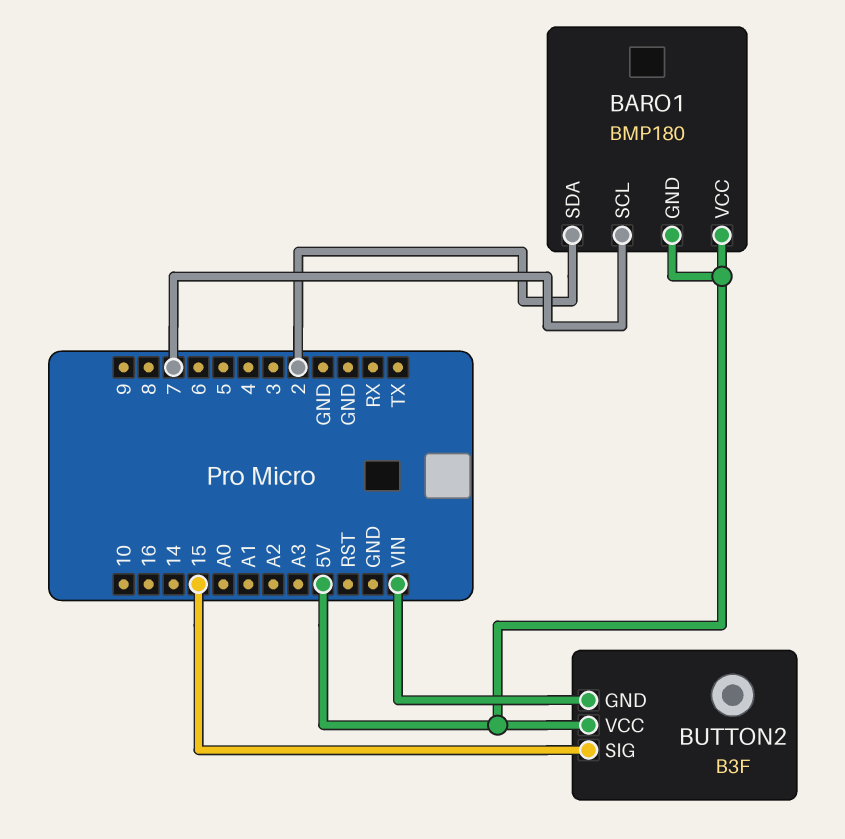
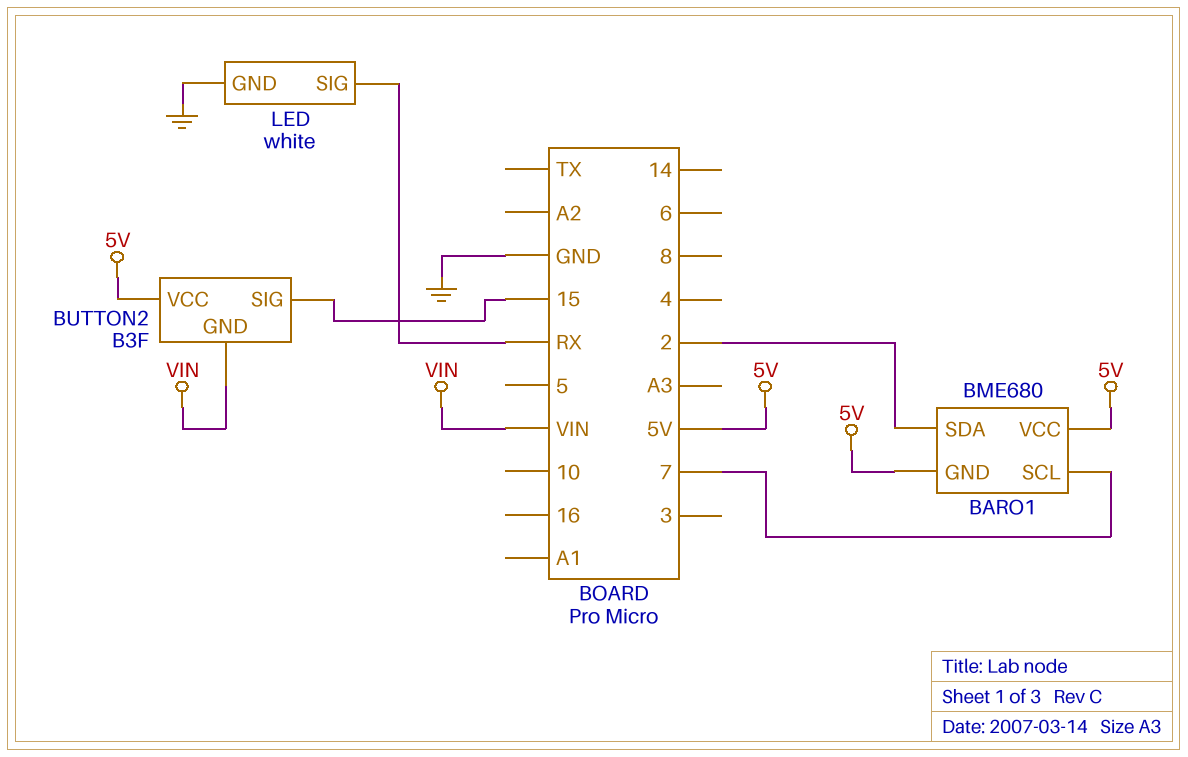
BARO1: BMP180 -> BME680
LED: none -> white
LED pin GND: none -> GND
LED pin SIG: none -> RX

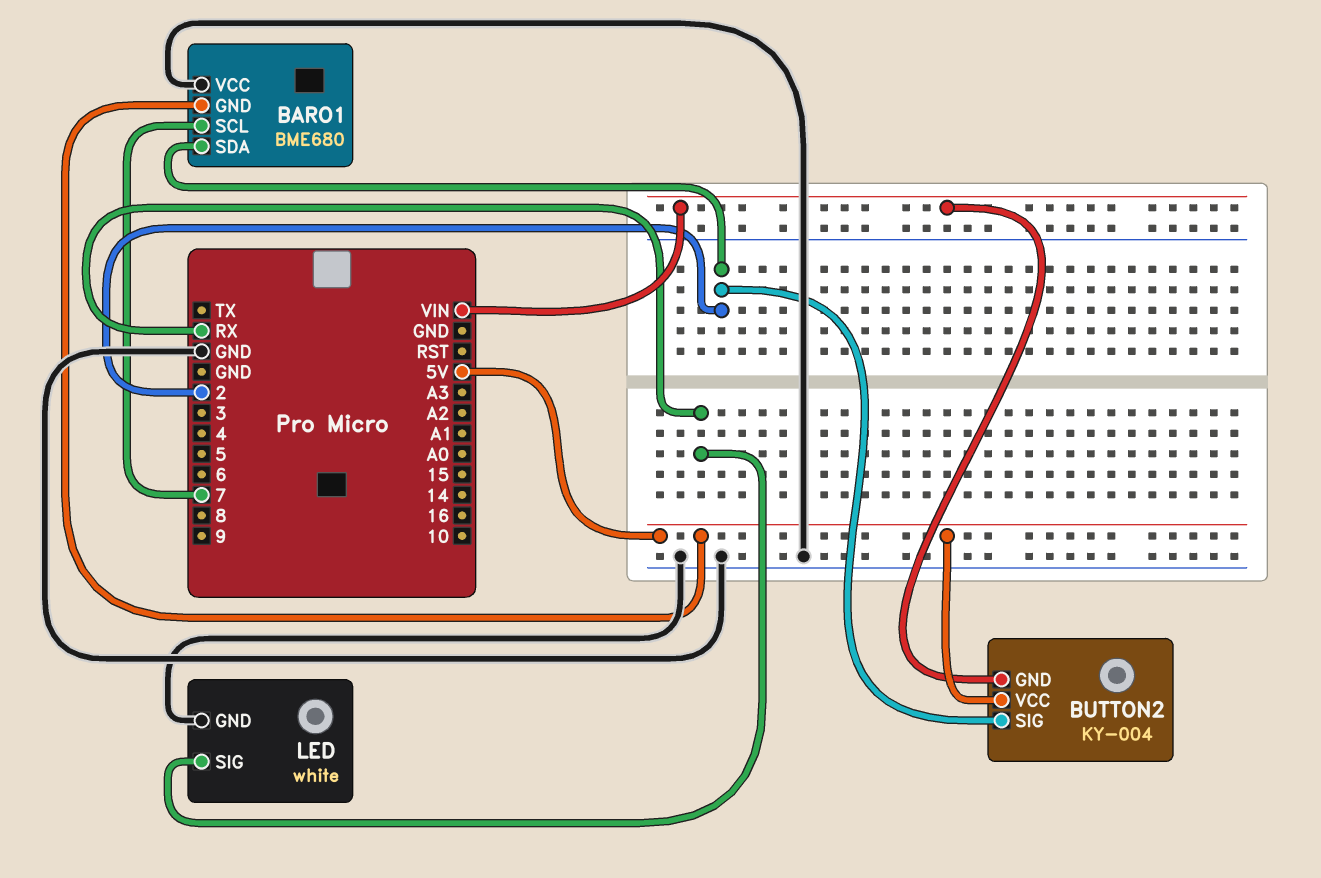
BARO1 pin VCC: 5V -> GND
BUTTON2: B3F -> KY-004
BUTTON2 pin SIG: 15 -> 2

